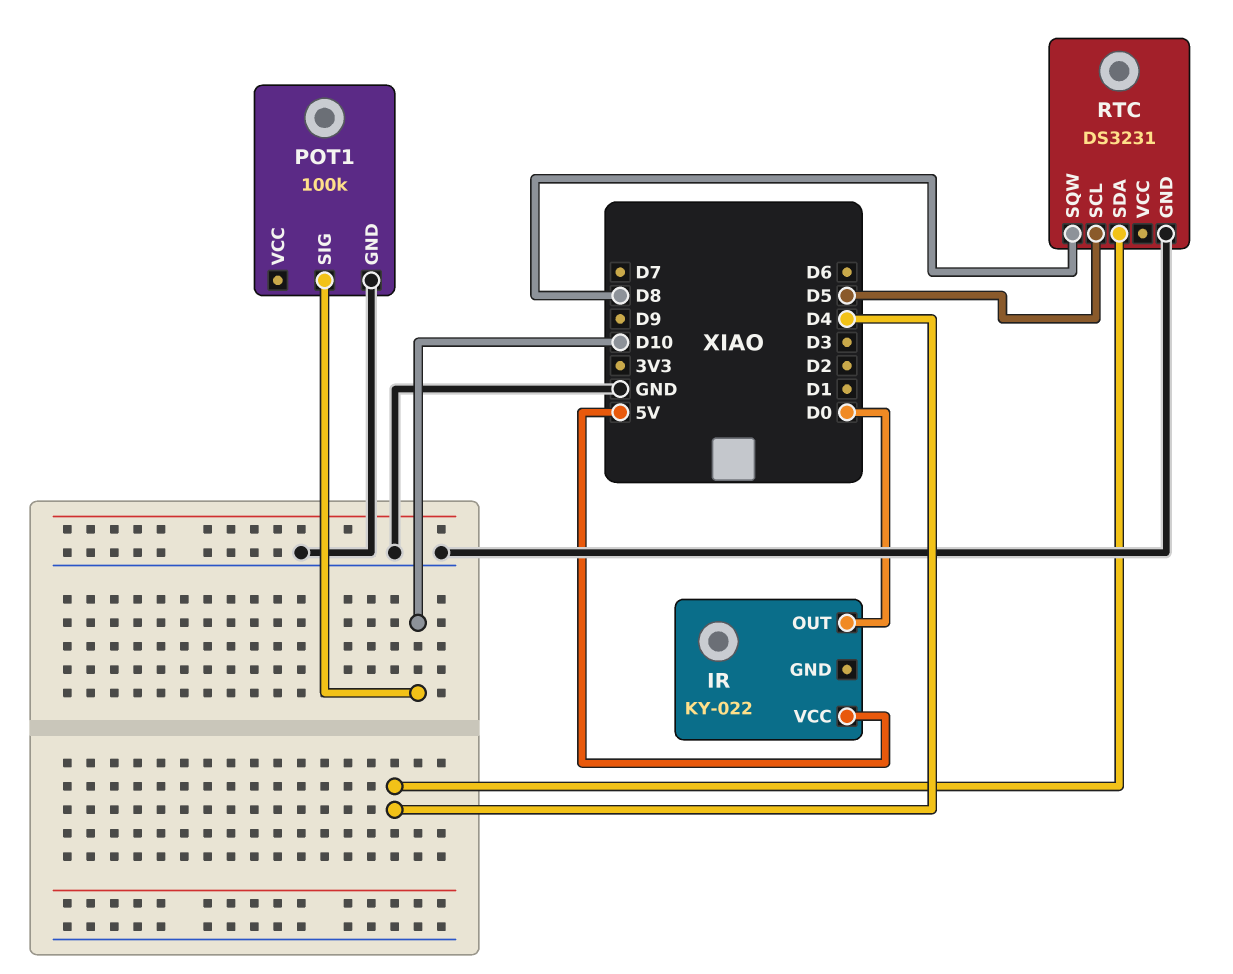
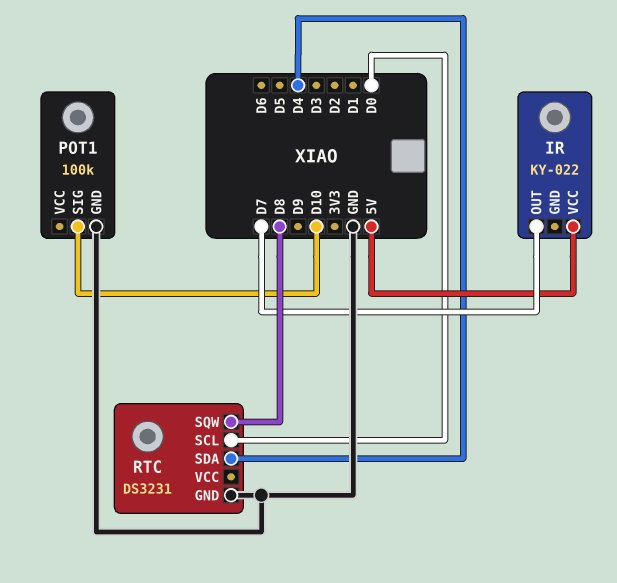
IR pin OUT: D0 -> D7
RTC pin SCL: D5 -> D0

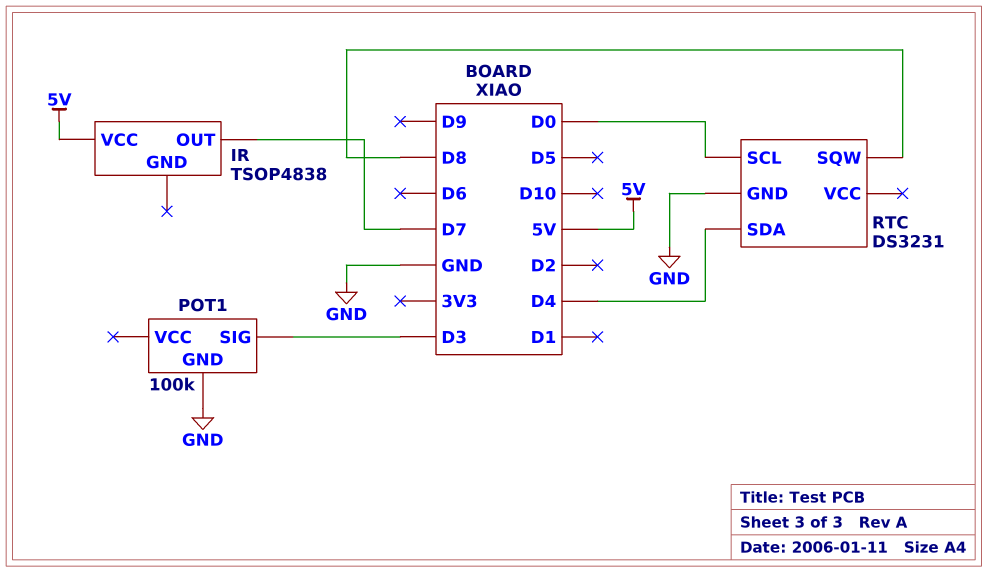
IR: KY-022 -> TSOP4838
POT1 pin SIG: D10 -> D3

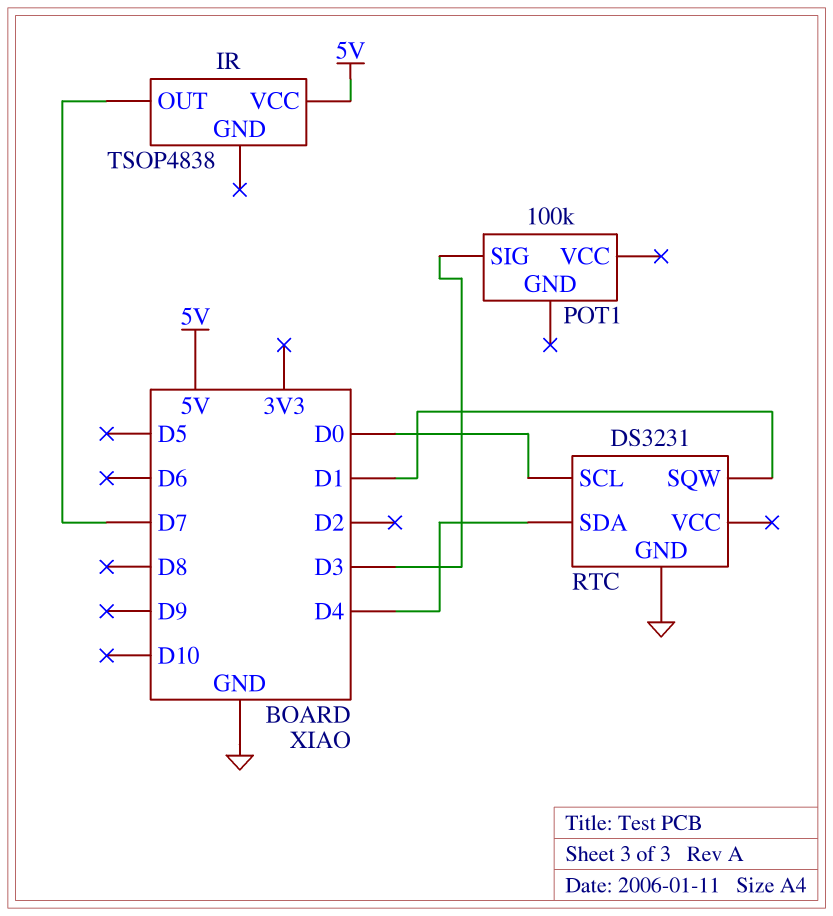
POT1 pin GND: GND -> none
RTC pin SQW: D8 -> D1

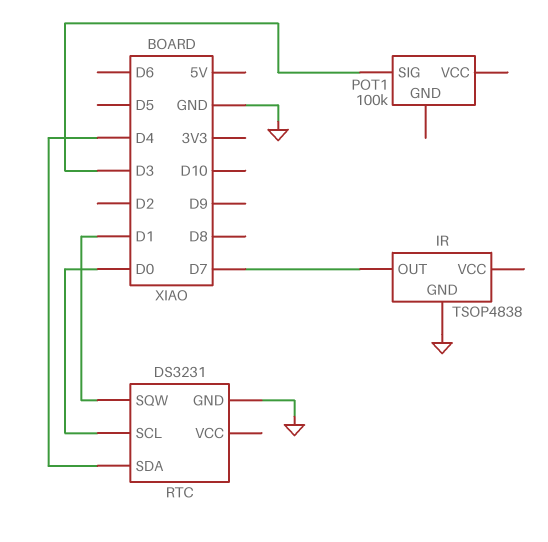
IR pin GND: none -> GND
IR pin VCC: 5V -> none

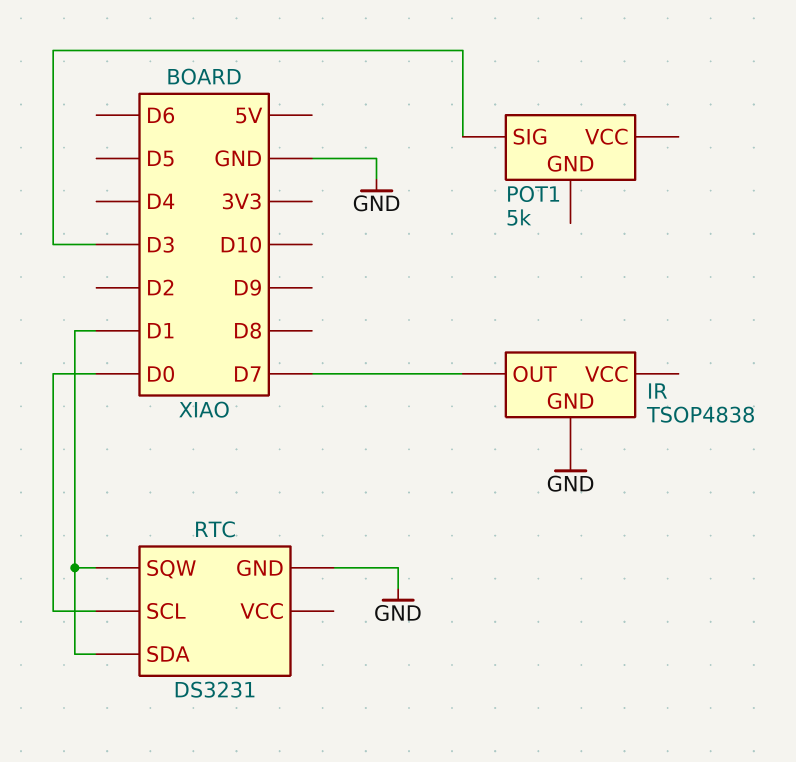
POT1: 100k -> 5k
RTC pin SDA: D4 -> D1

